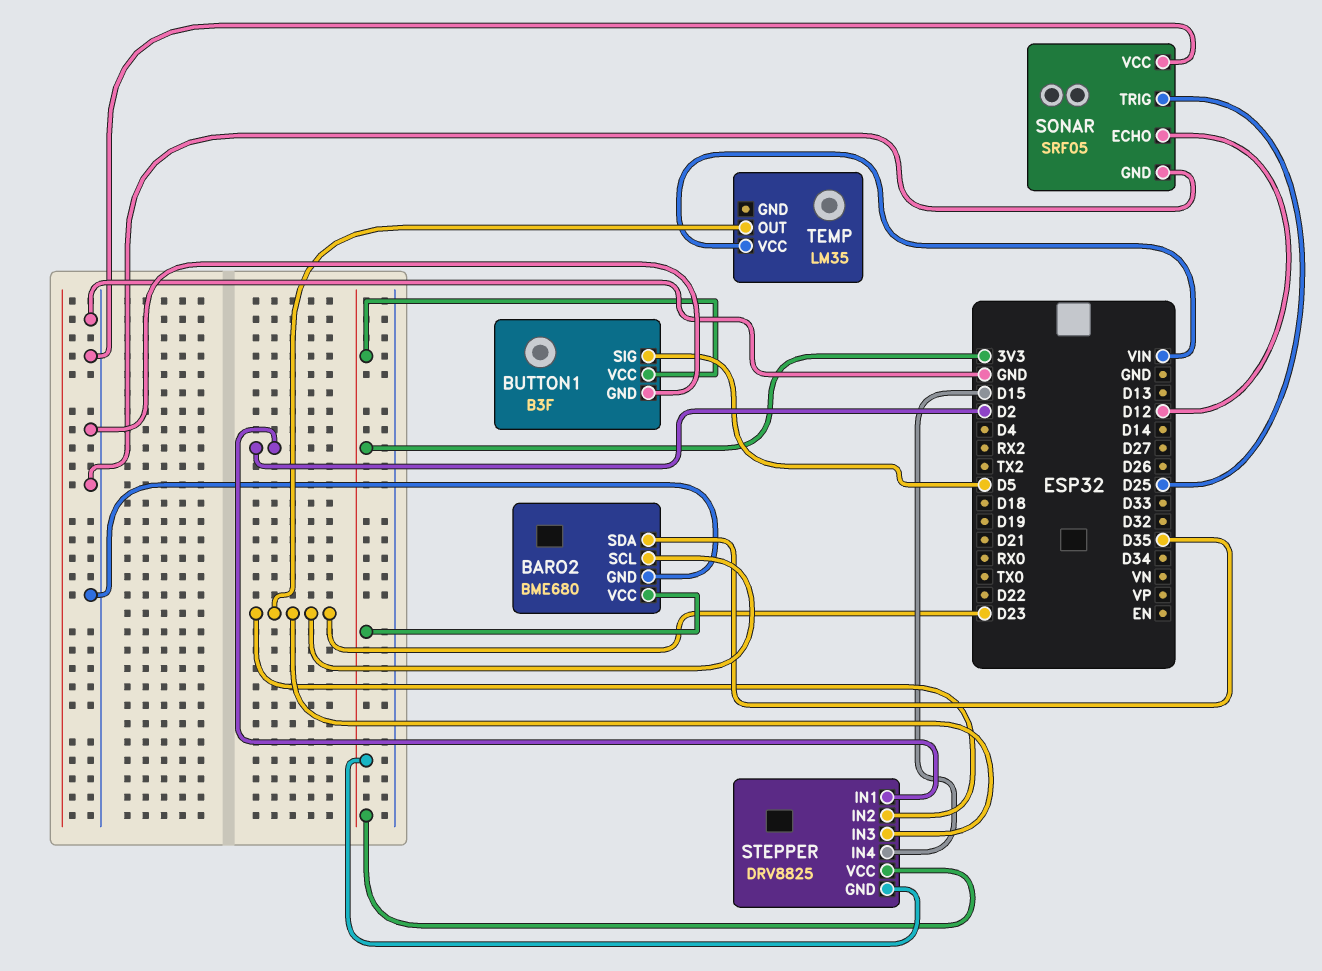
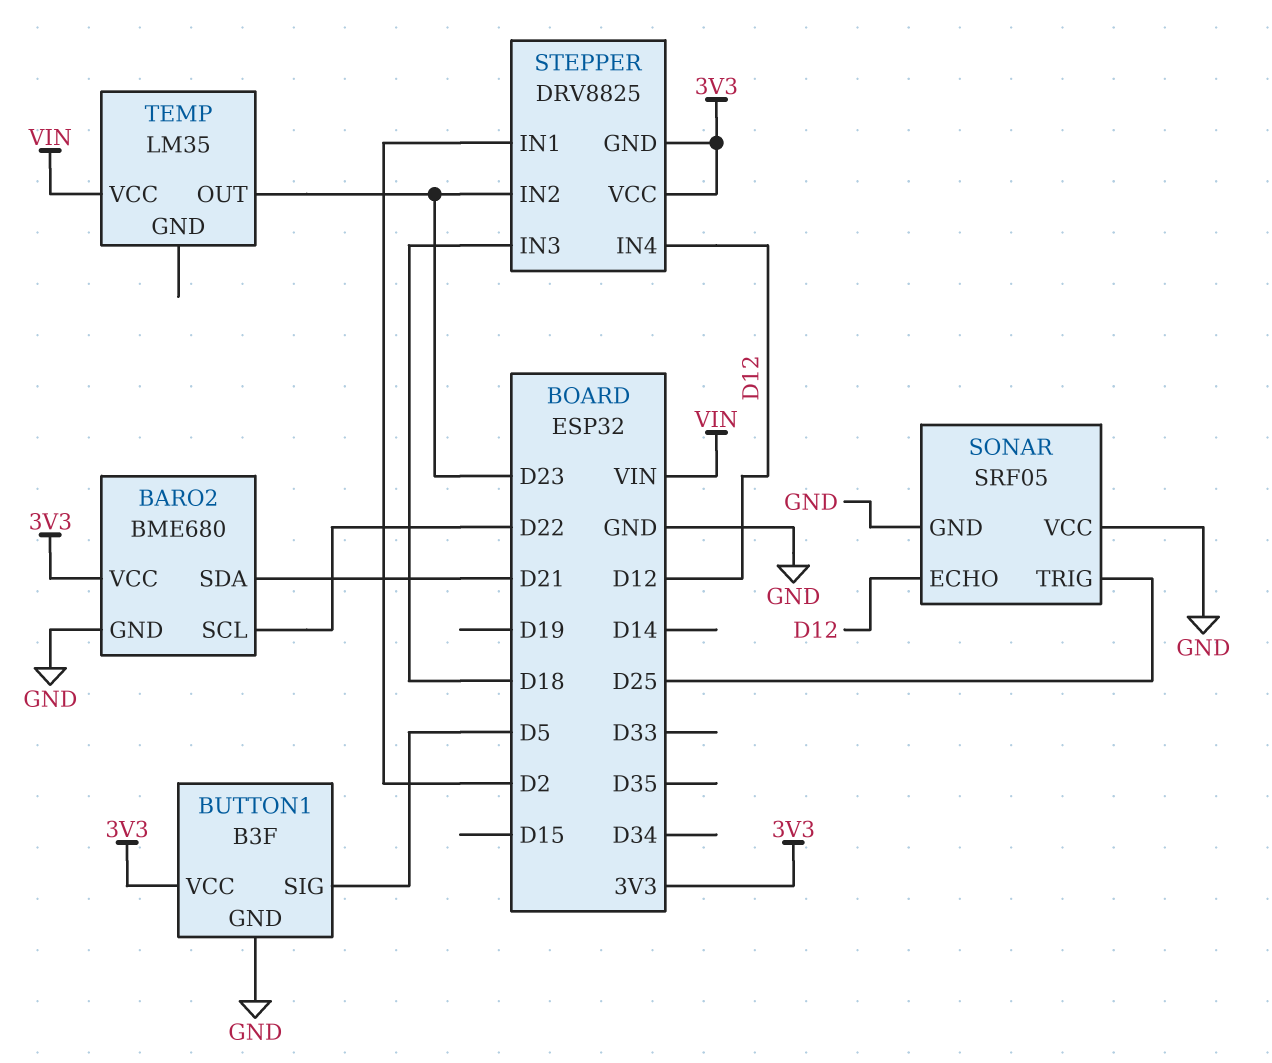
BARO2 pin SCL: D23 -> D22
BARO2 pin SDA: D35 -> D21
STEPPER pin IN3: D23 -> D18
STEPPER pin IN4: D15 -> D12

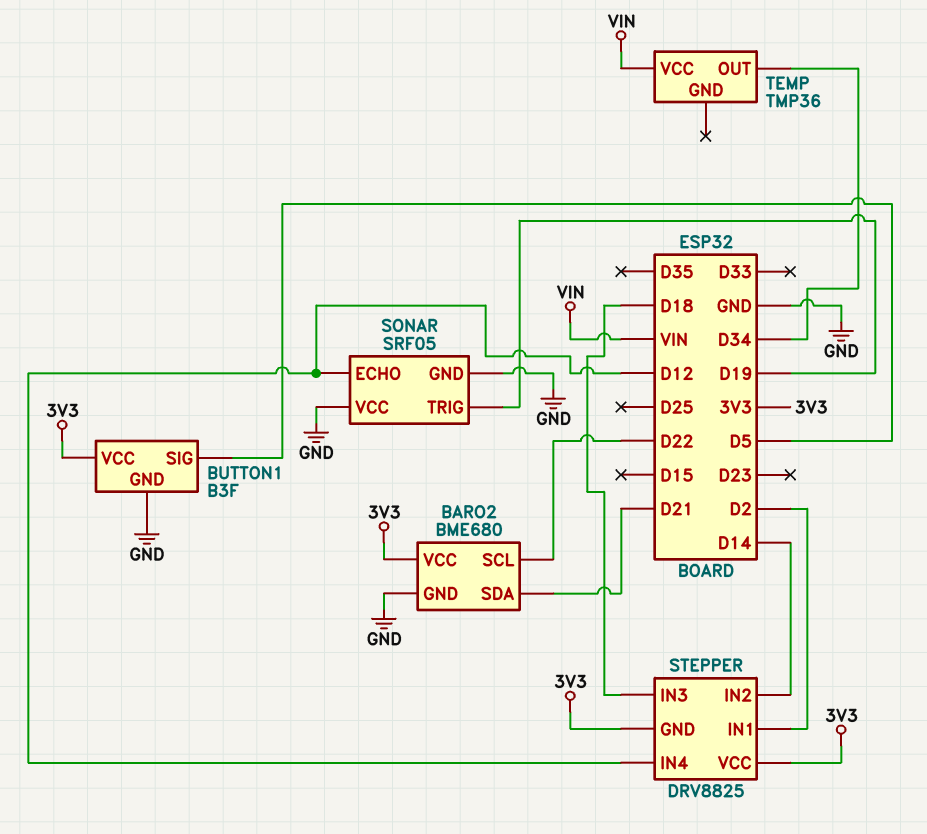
SONAR pin TRIG: D25 -> D19
STEPPER pin IN2: D23 -> D14
TEMP: LM35 -> TMP36
TEMP pin OUT: D23 -> D34

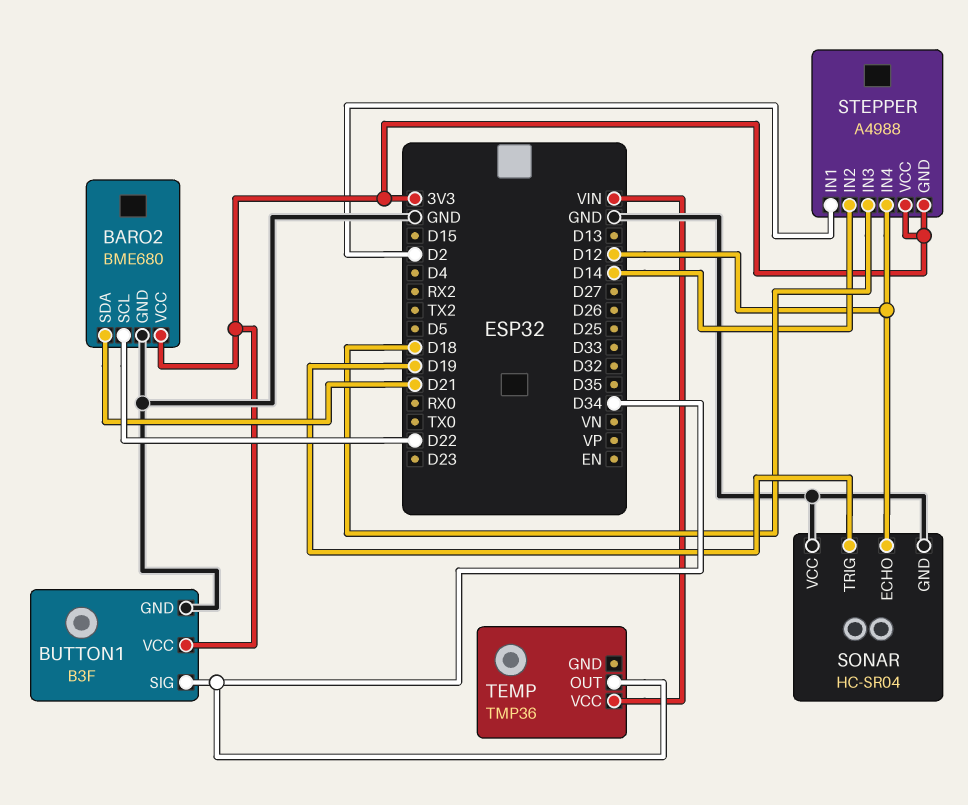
BUTTON1 pin SIG: D5 -> D34
SONAR: SRF05 -> HC-SR04
STEPPER: DRV8825 -> A4988

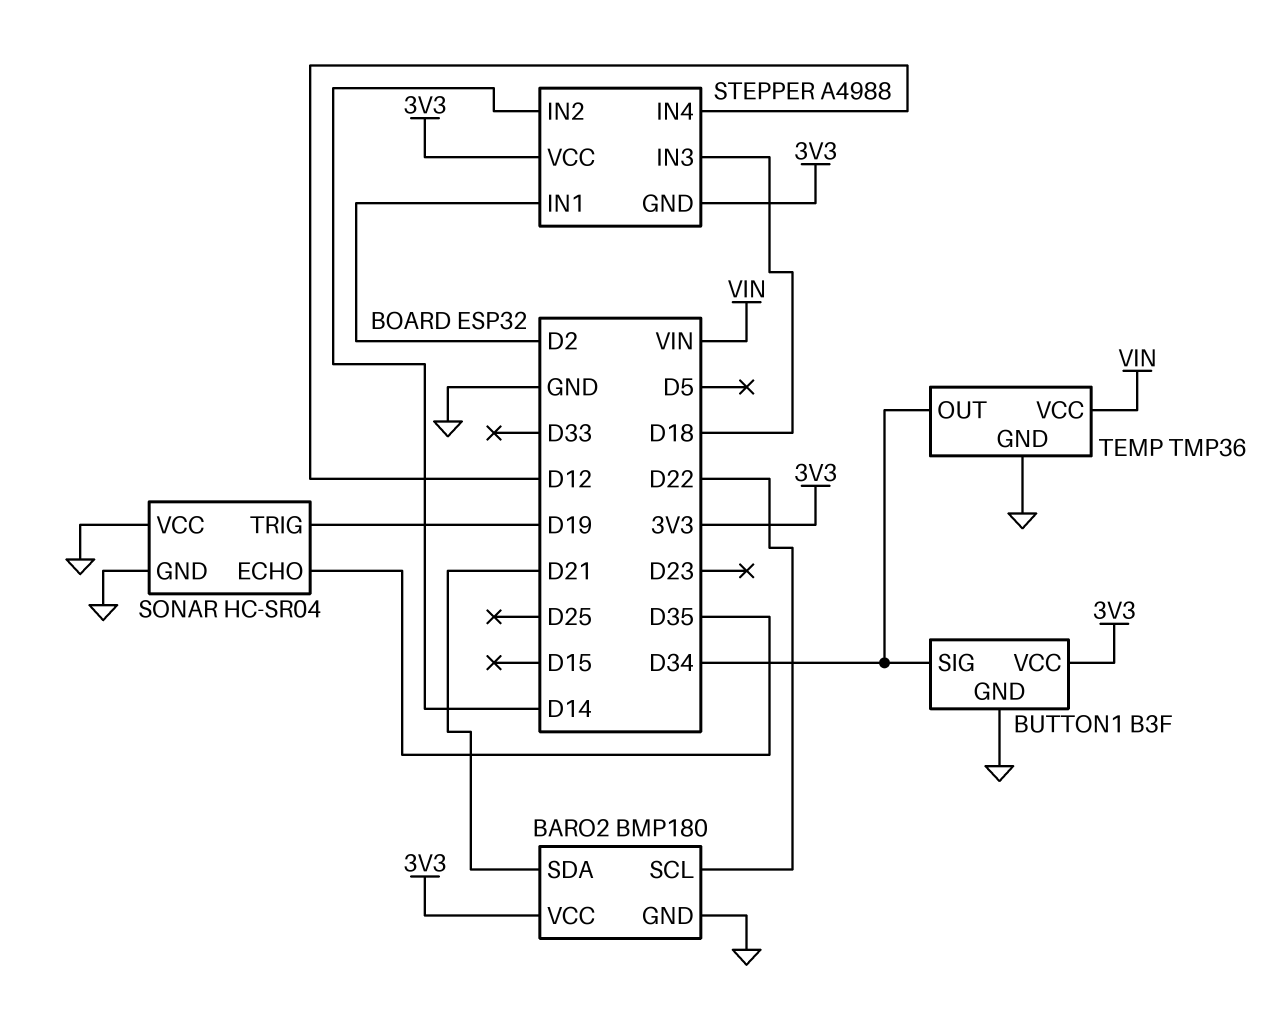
BARO2: BME680 -> BMP180
SONAR pin ECHO: D12 -> D35
TEMP pin GND: none -> GND

